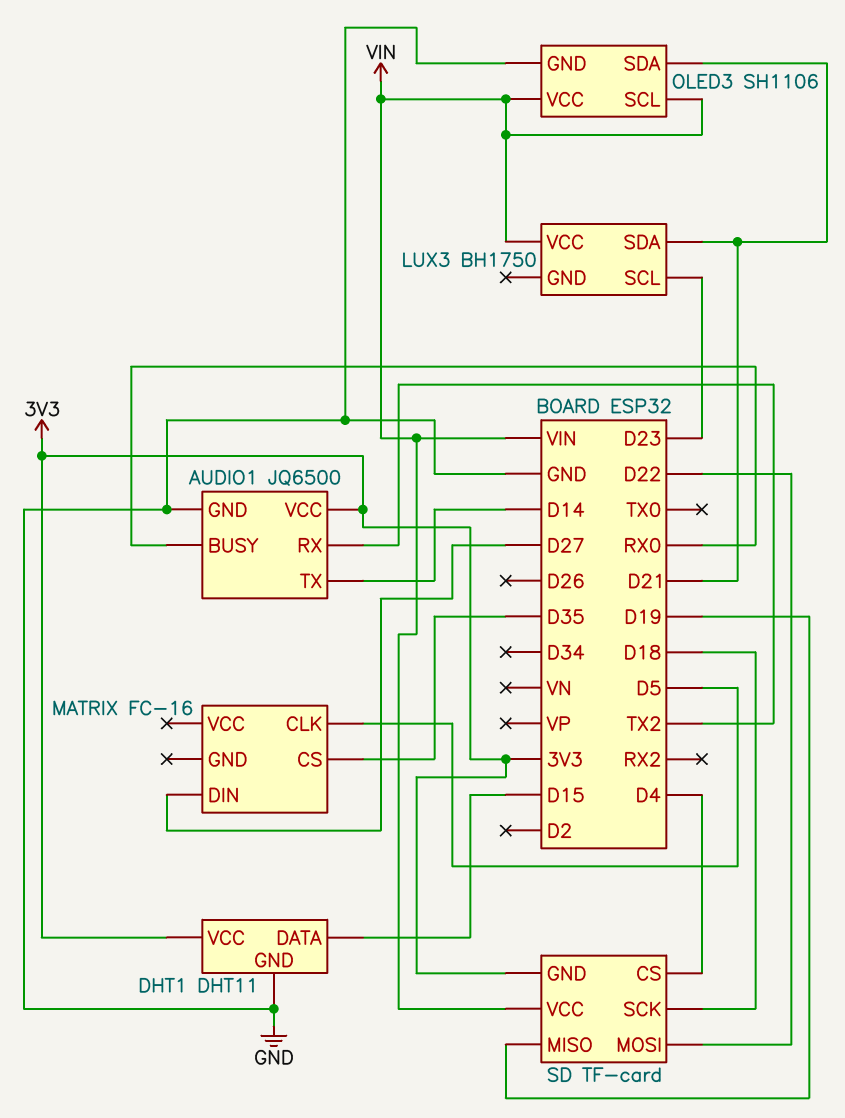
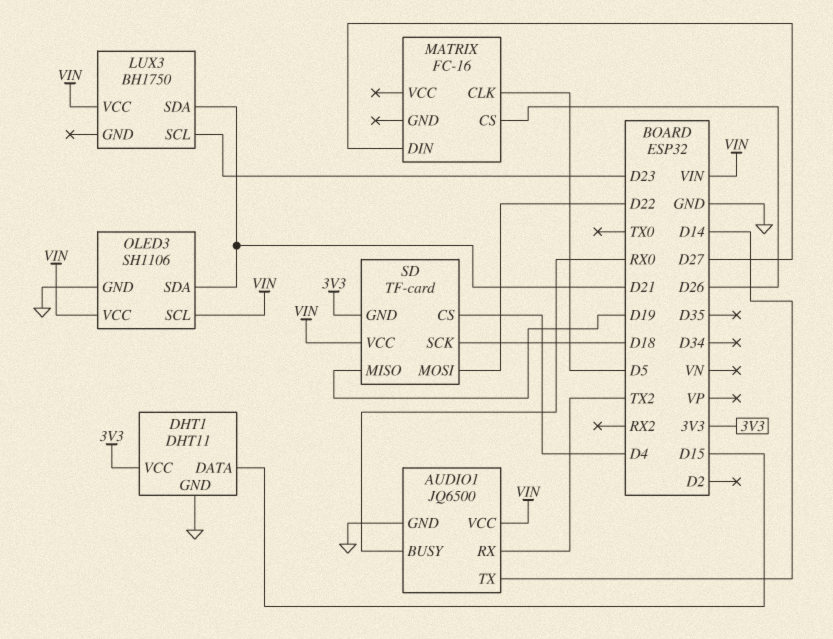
AUDIO1 pin VCC: 3V3 -> VIN
MATRIX pin CS: D35 -> D26

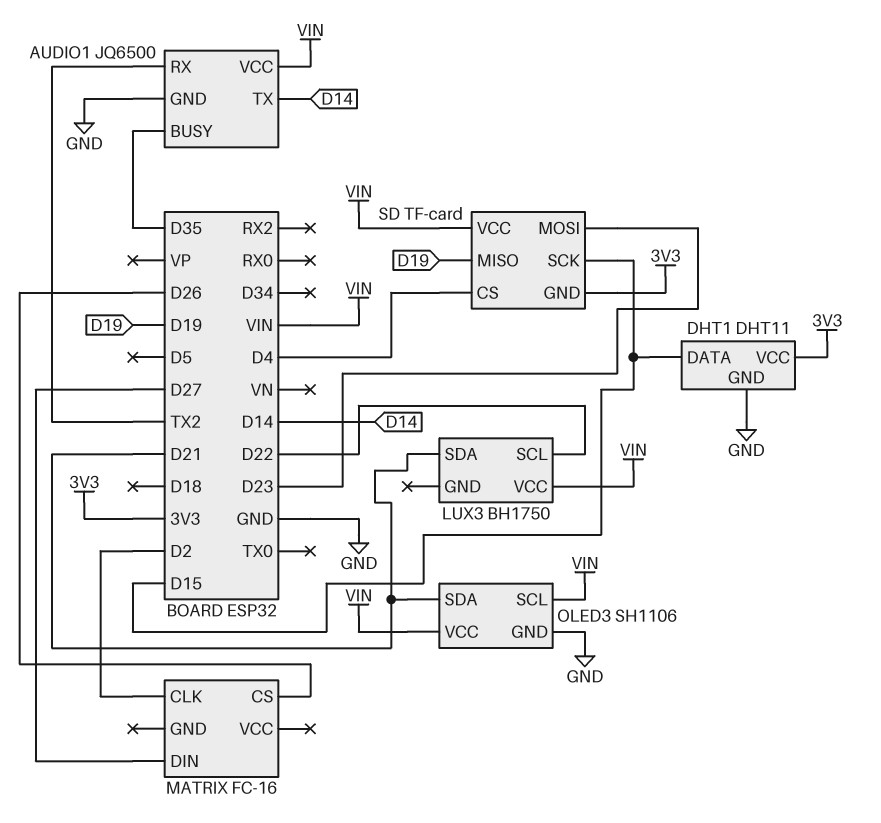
AUDIO1 pin BUSY: RX0 -> D35
LUX3 pin SCL: D23 -> D22
MATRIX pin CLK: D5 -> D2
SD pin MOSI: D22 -> D23
SD pin SCK: D18 -> D15

